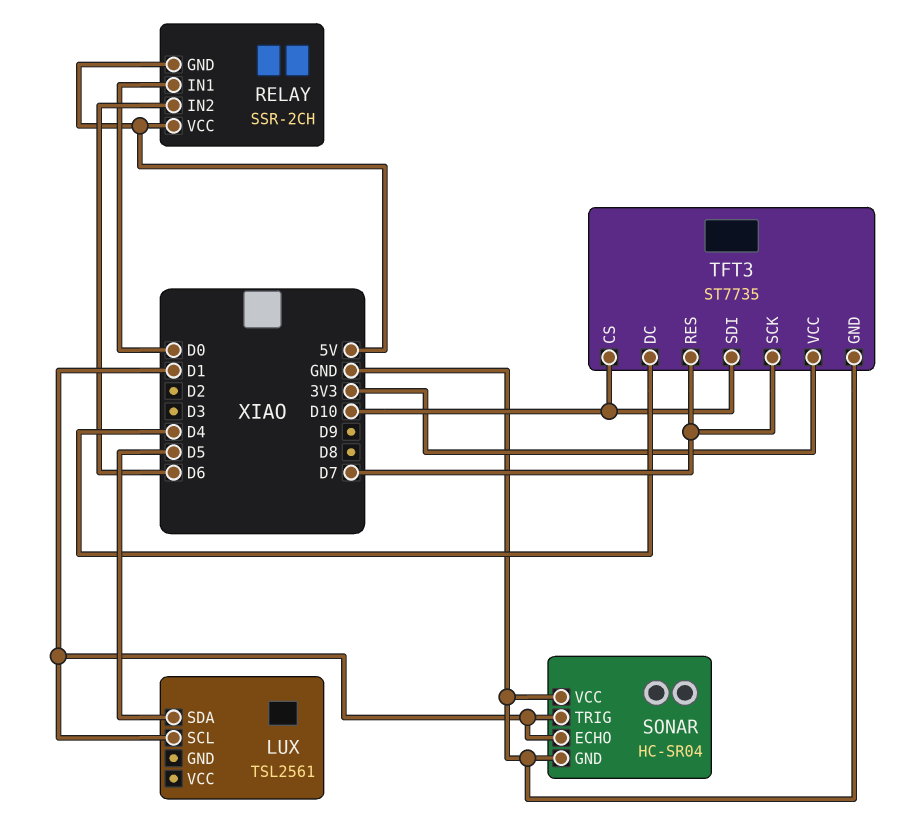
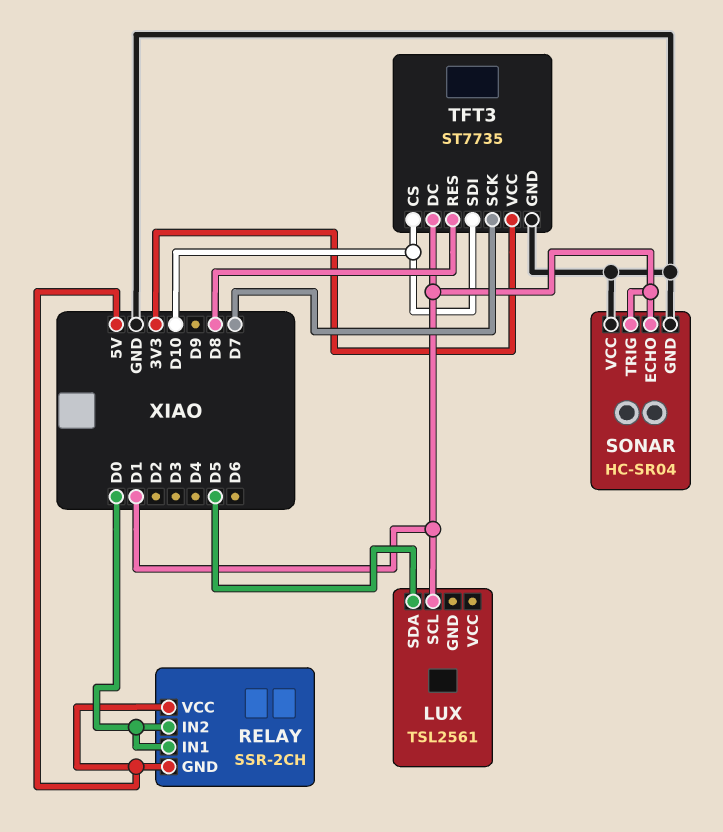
RELAY pin IN2: D6 -> D0
TFT3 pin DC: D4 -> D1
TFT3 pin RES: D7 -> D8

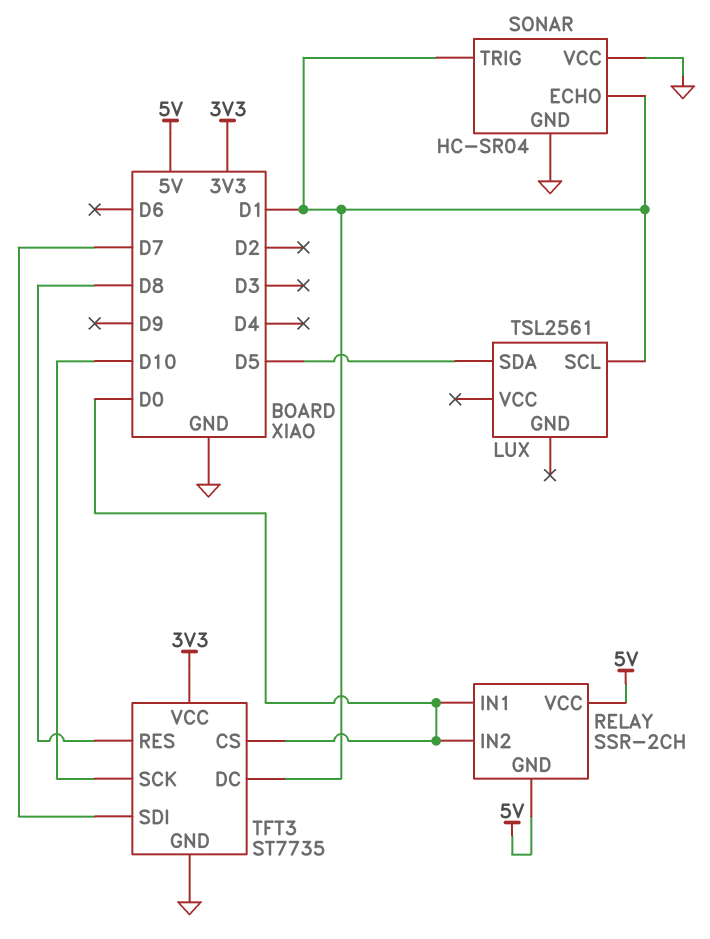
TFT3 pin CS: D10 -> D0
TFT3 pin SCK: D7 -> D10
TFT3 pin SDI: D10 -> D7

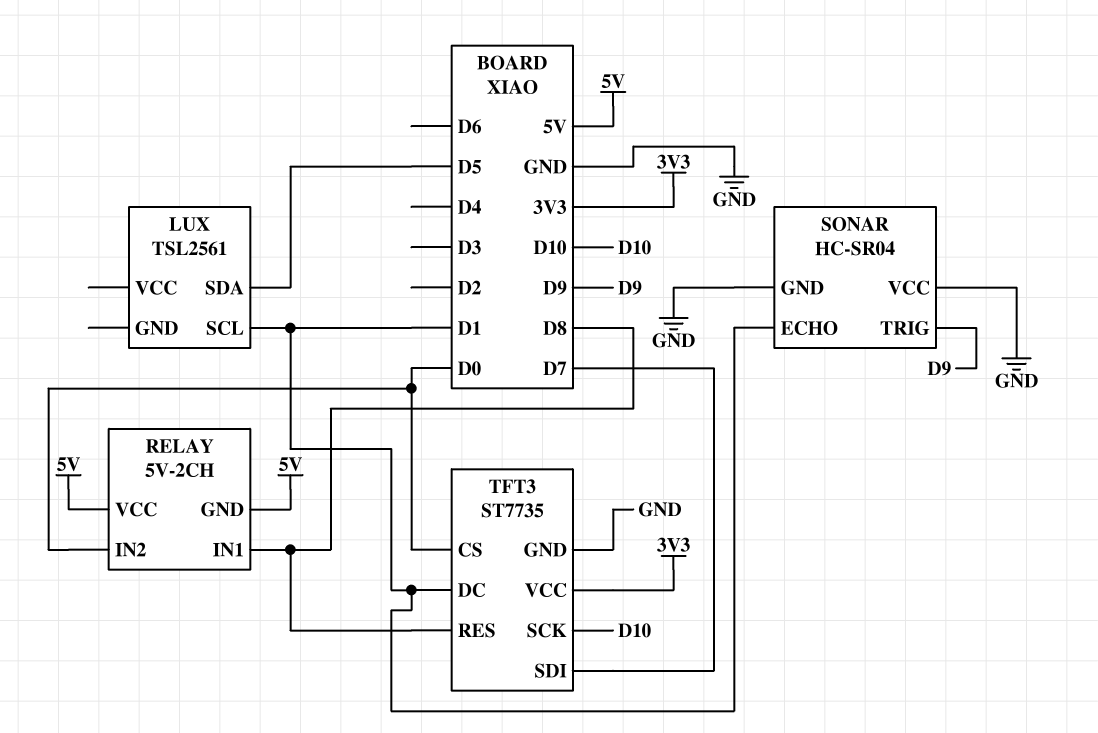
RELAY: SSR-2CH -> 5V-2CH
RELAY pin IN1: D0 -> D8
SONAR pin TRIG: D1 -> D9

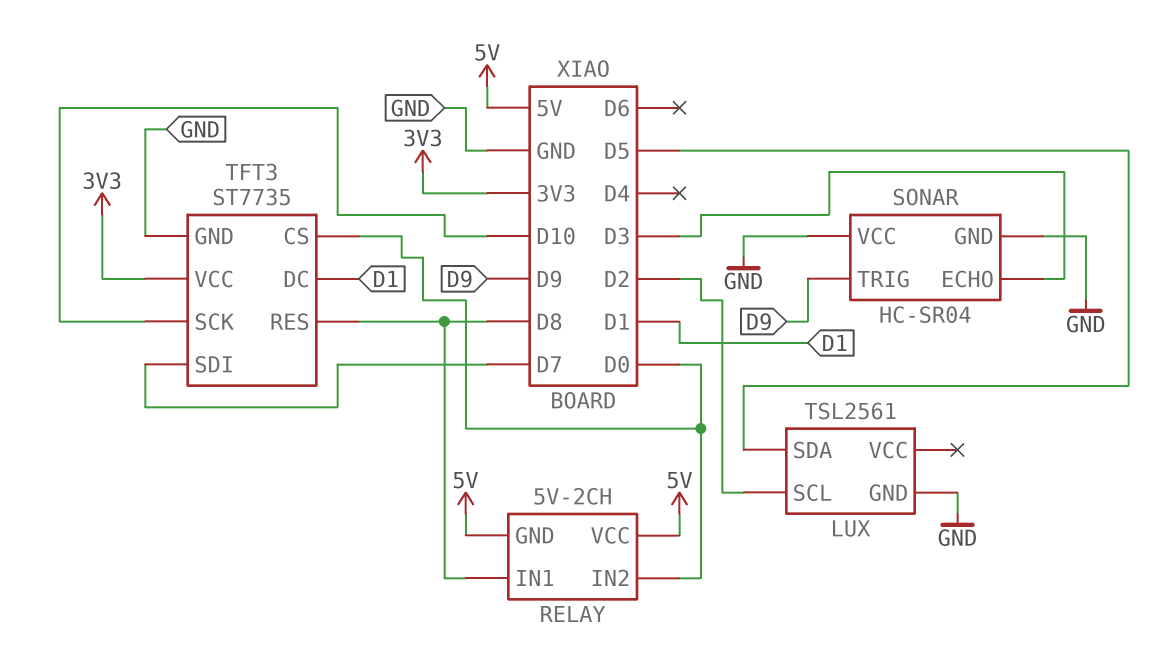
LUX pin GND: none -> GND
LUX pin SCL: D1 -> D2
SONAR pin ECHO: D1 -> D3

